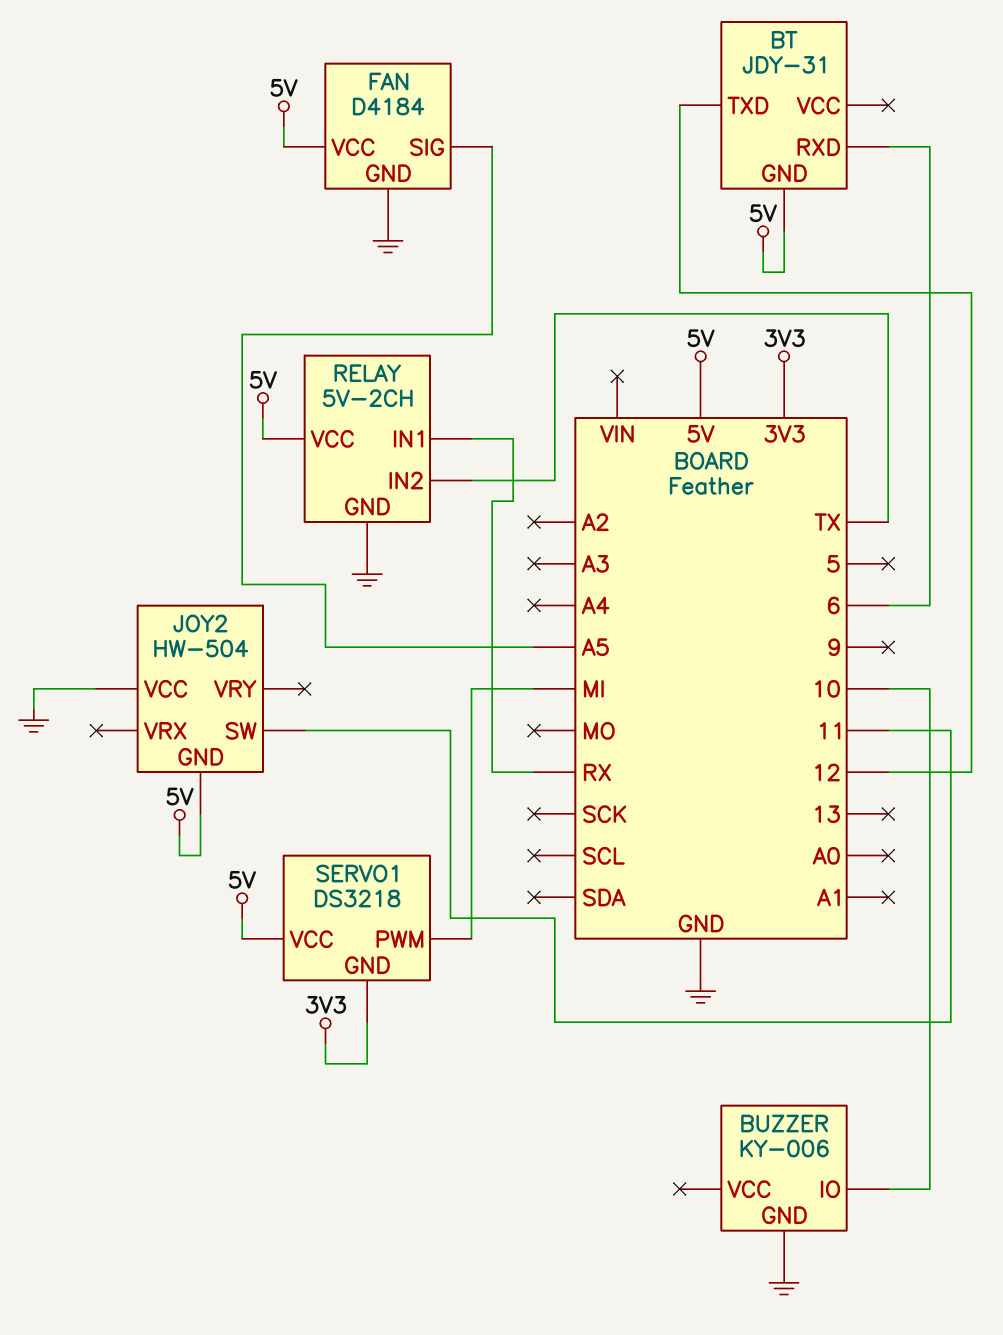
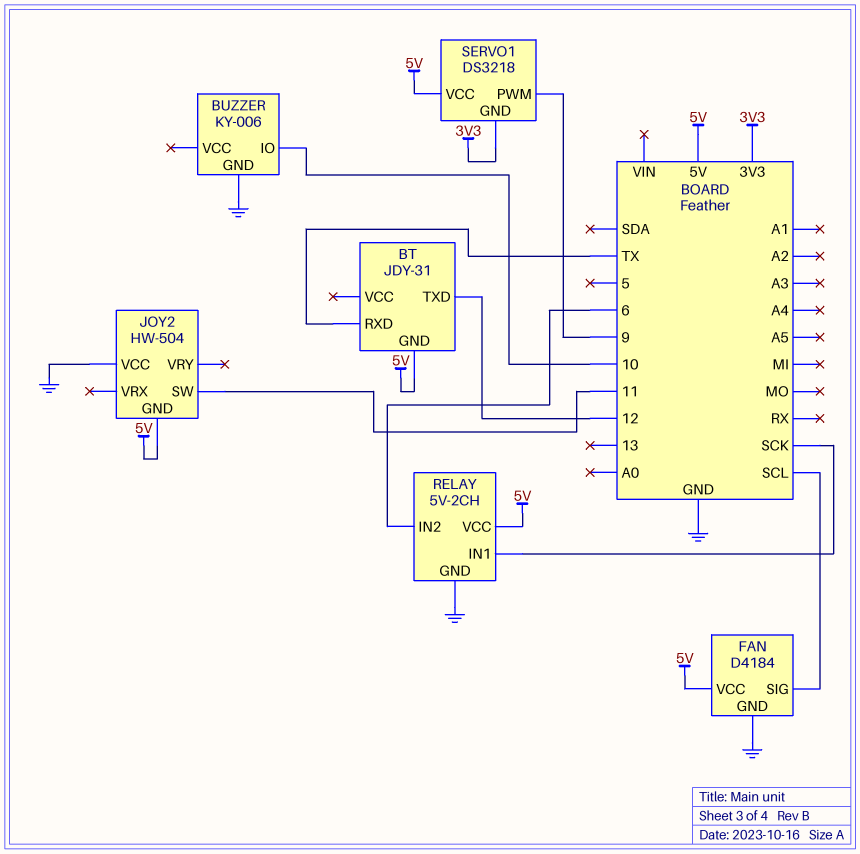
BT pin RXD: 6 -> TX
FAN pin SIG: A5 -> SCL
RELAY pin IN1: RX -> SCK
RELAY pin IN2: TX -> 6
SERVO1 pin PWM: MI -> 9

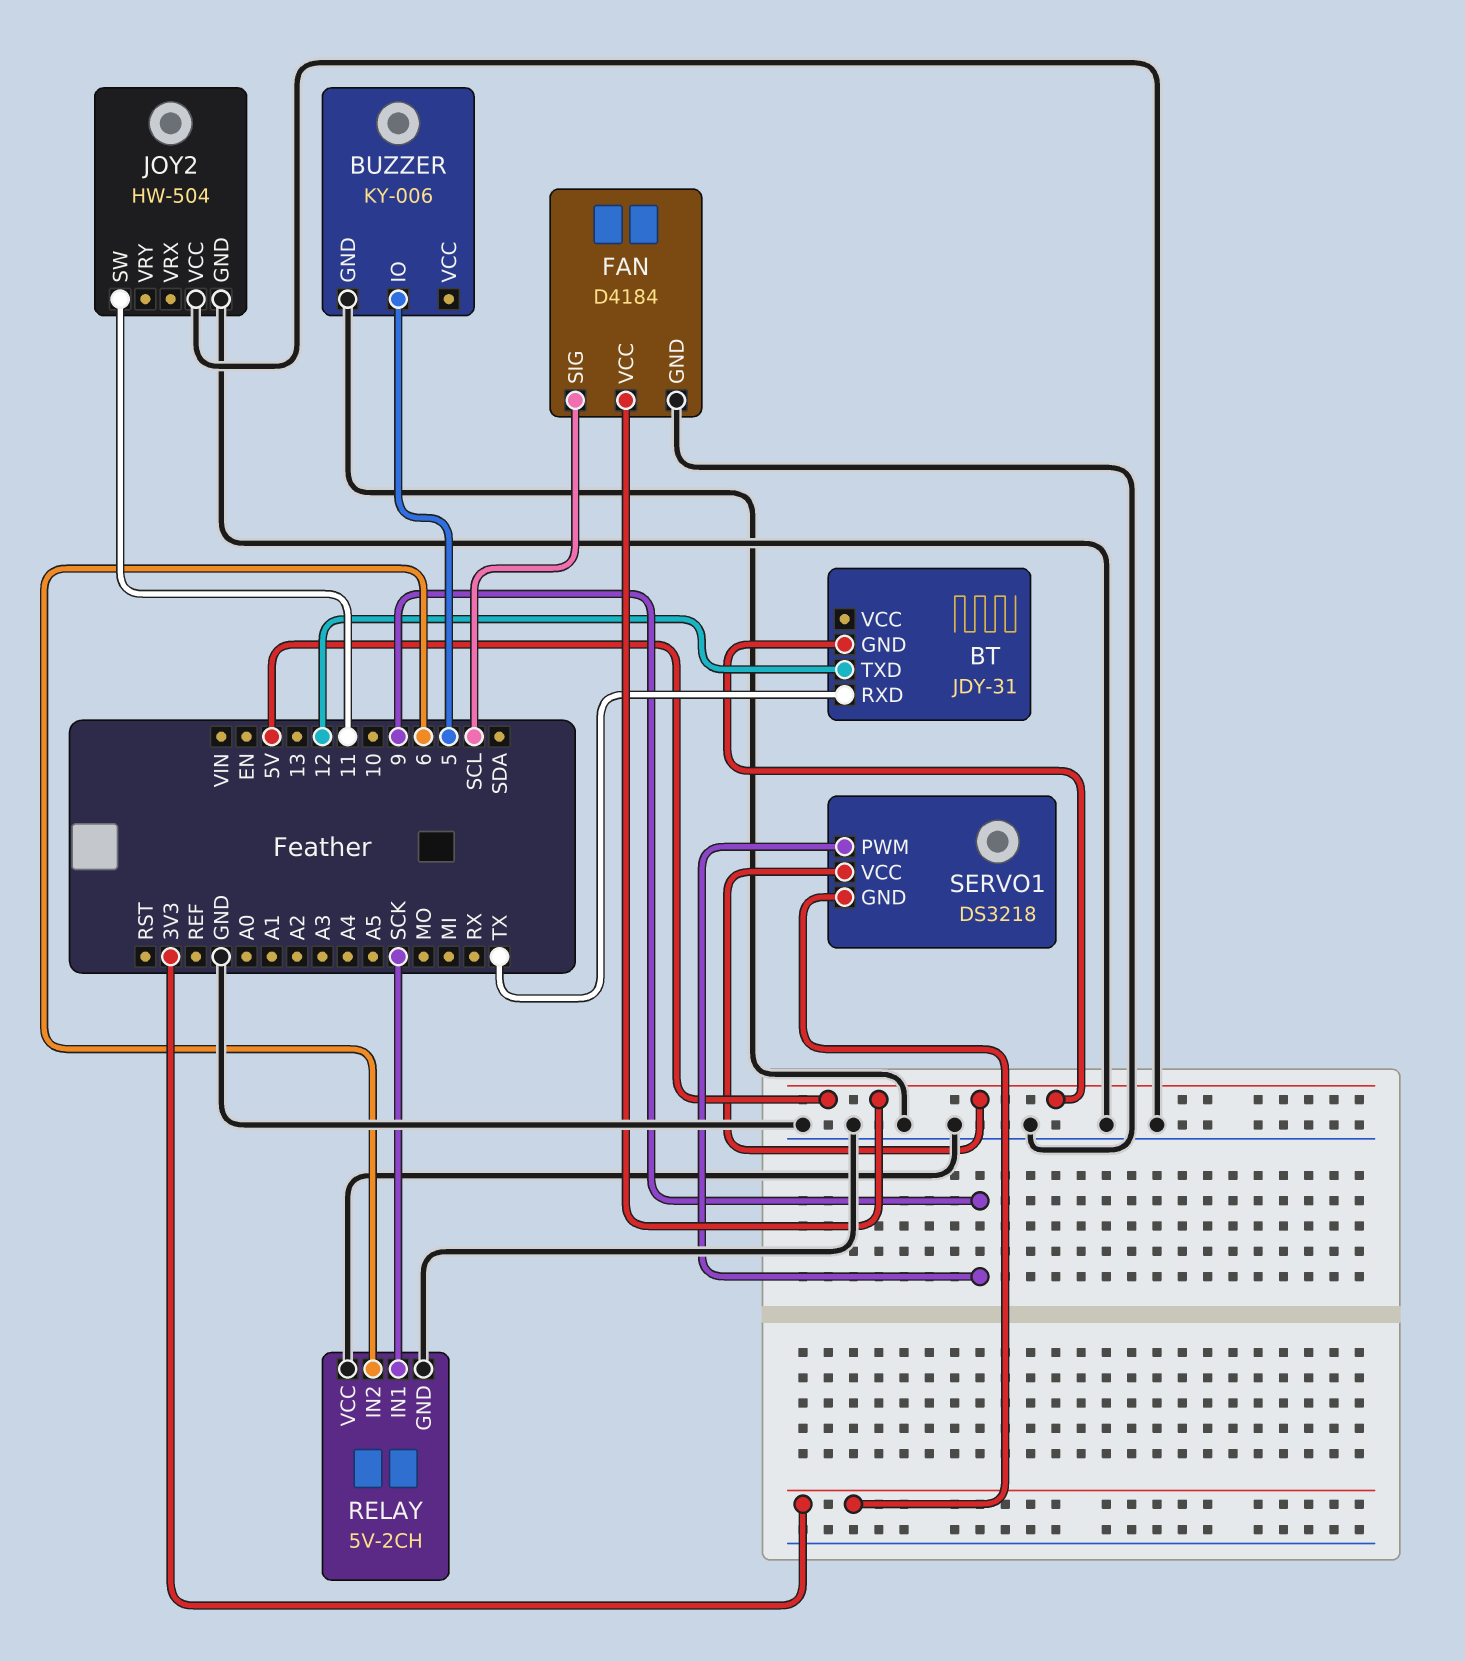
BUZZER pin IO: 10 -> 5
JOY2 pin GND: 5V -> GND
RELAY pin VCC: 5V -> GND

